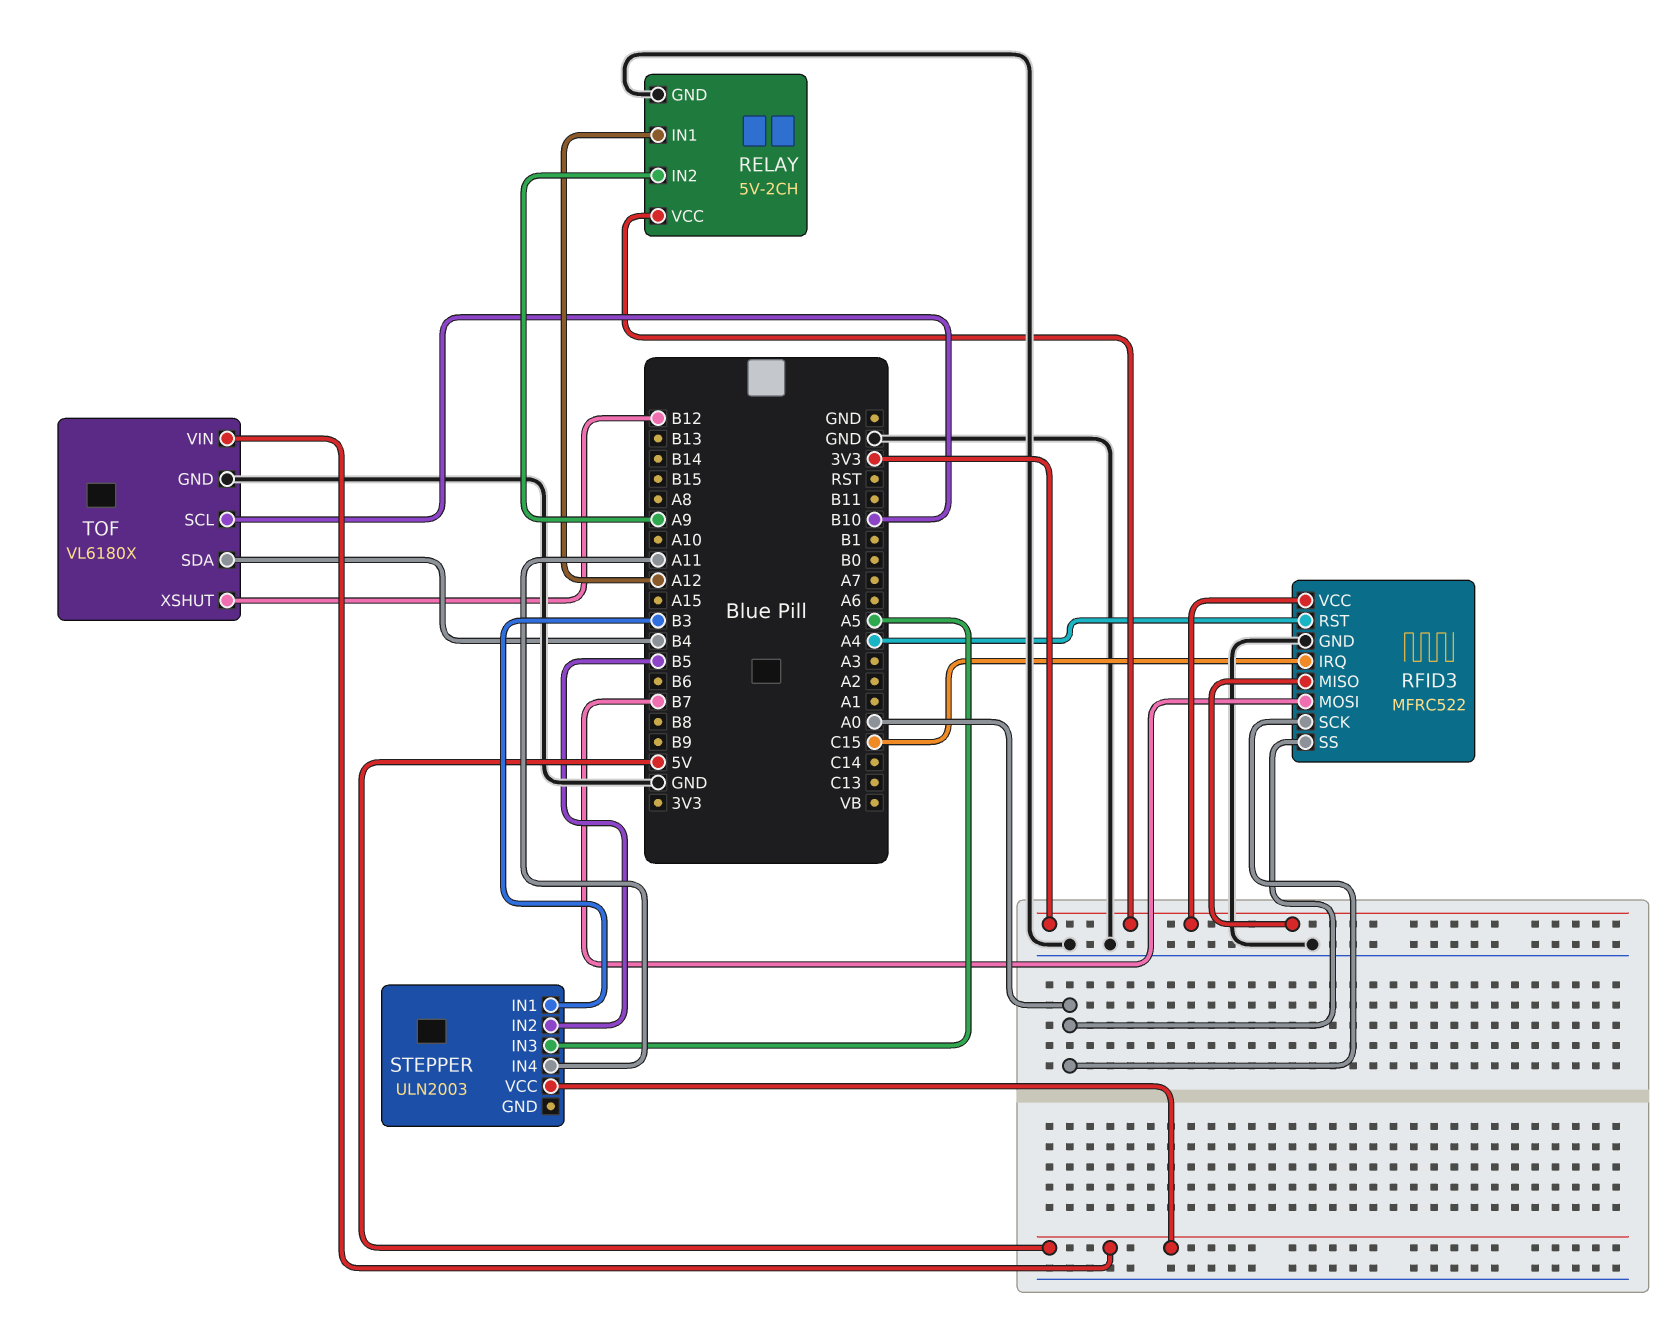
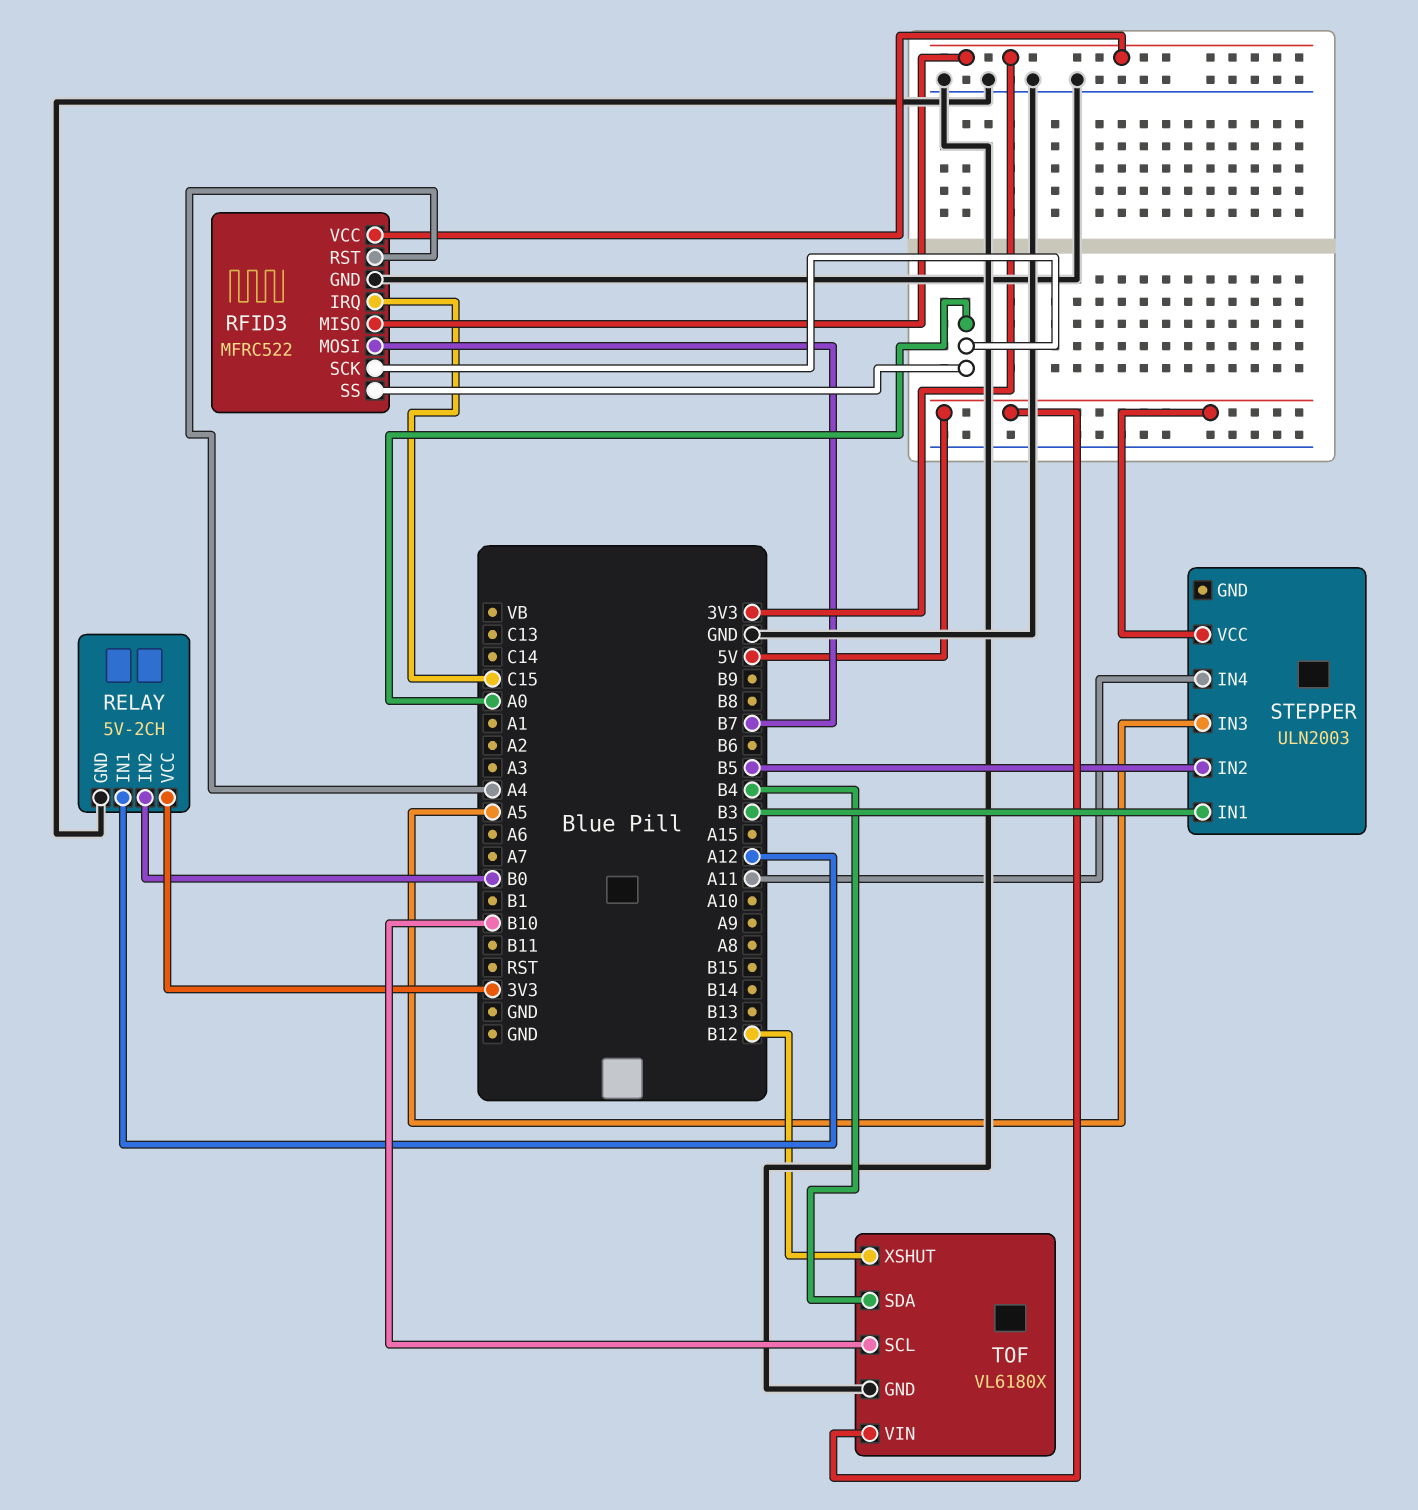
RELAY pin IN2: A9 -> B0

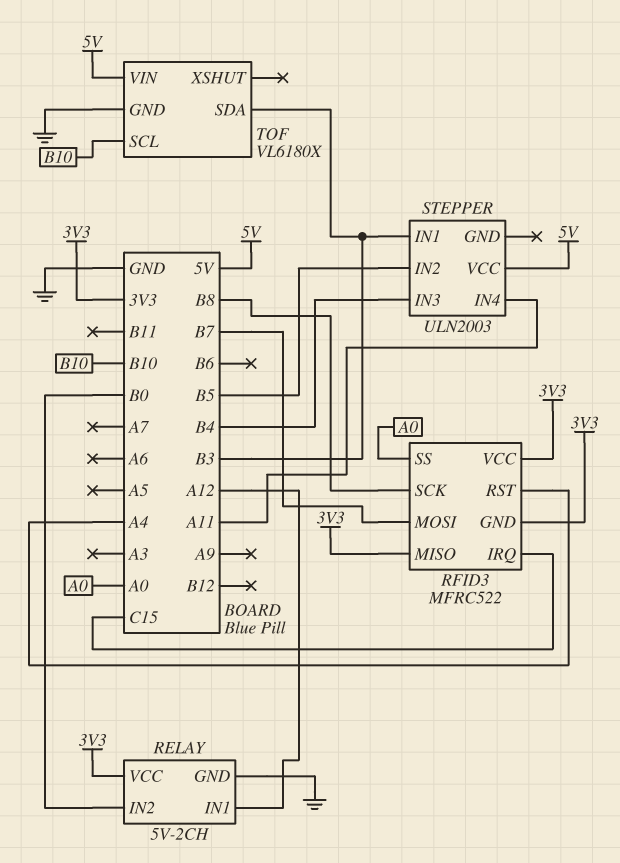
RFID3 pin GND: GND -> 3V3
RFID3 pin SCK: A0 -> B8
STEPPER pin IN3: A5 -> B4
TOF pin SDA: B4 -> B3
TOF pin XSHUT: B12 -> none

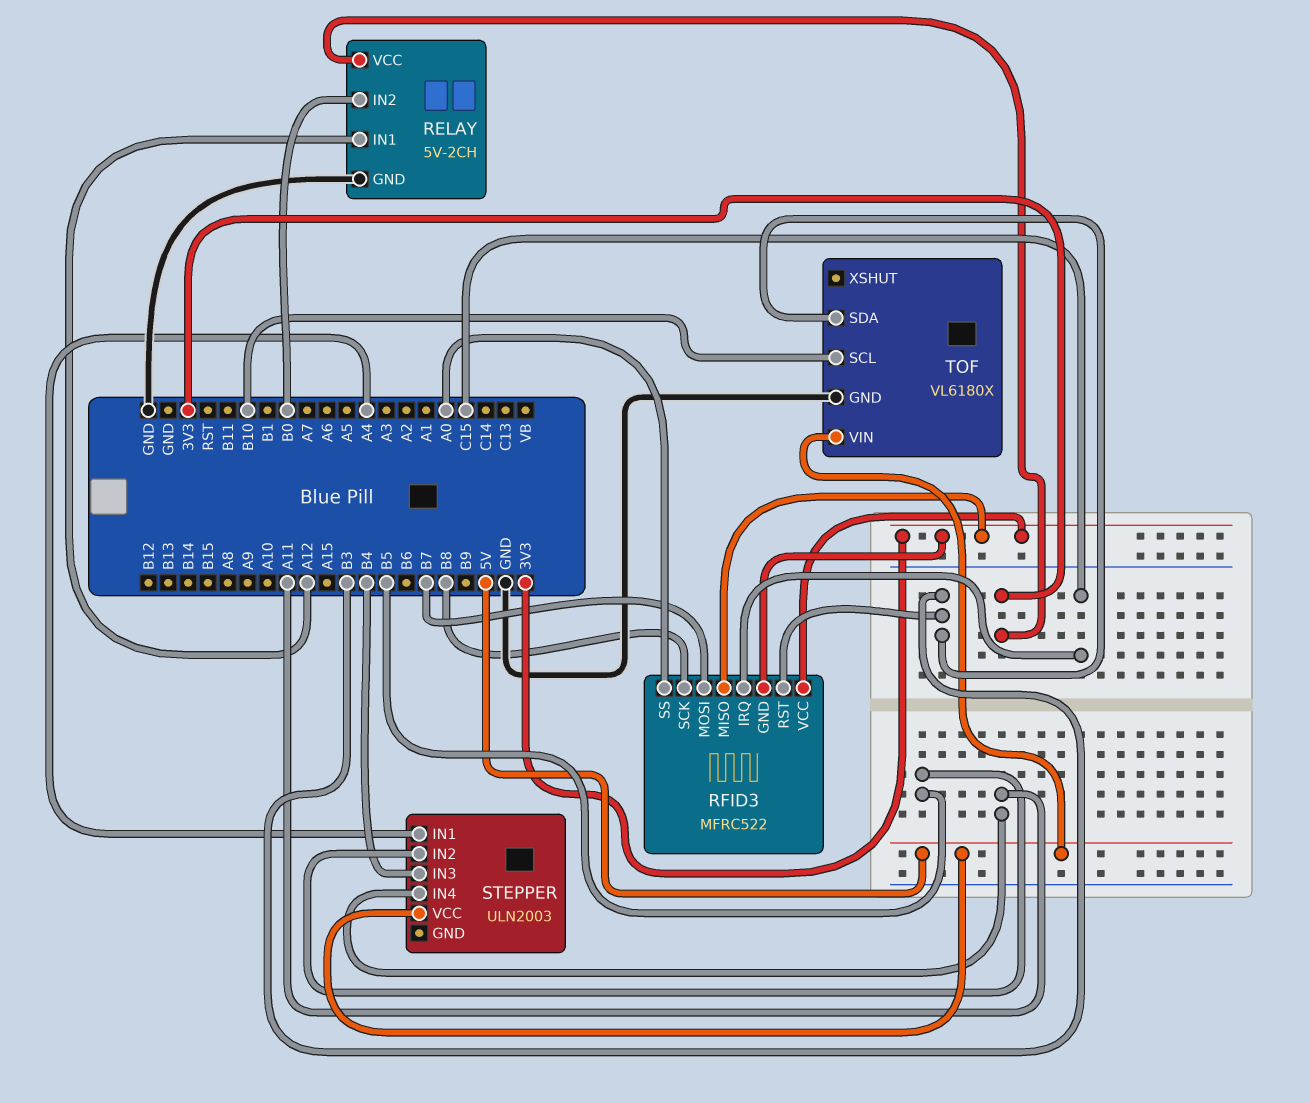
RFID3 pin RST: A4 -> B3
STEPPER pin IN1: B3 -> A4

